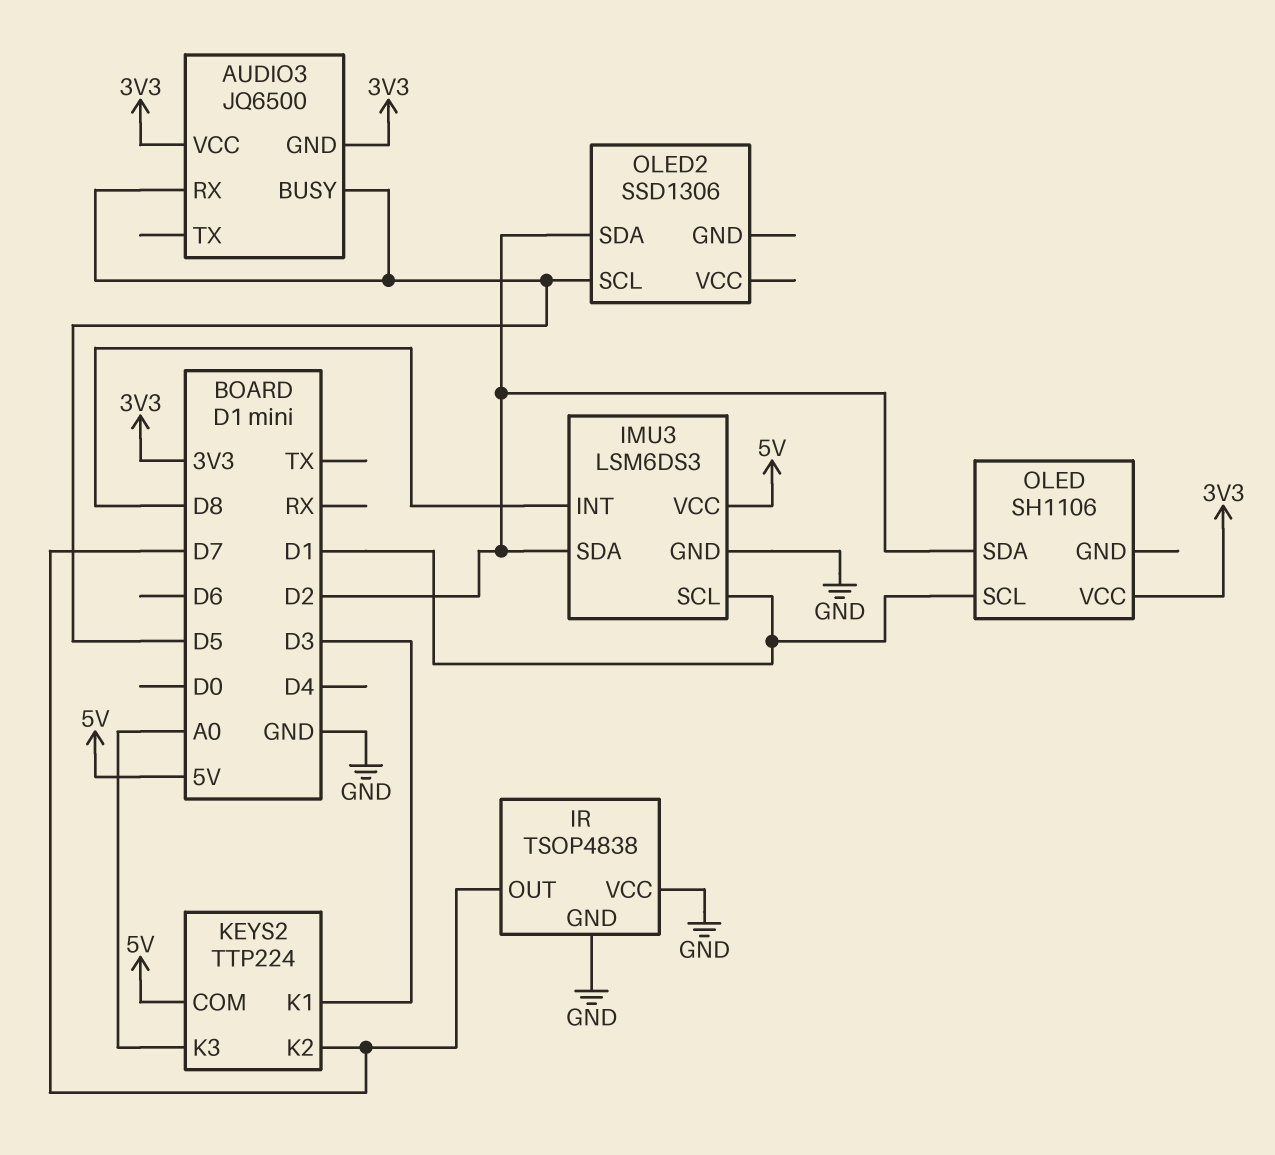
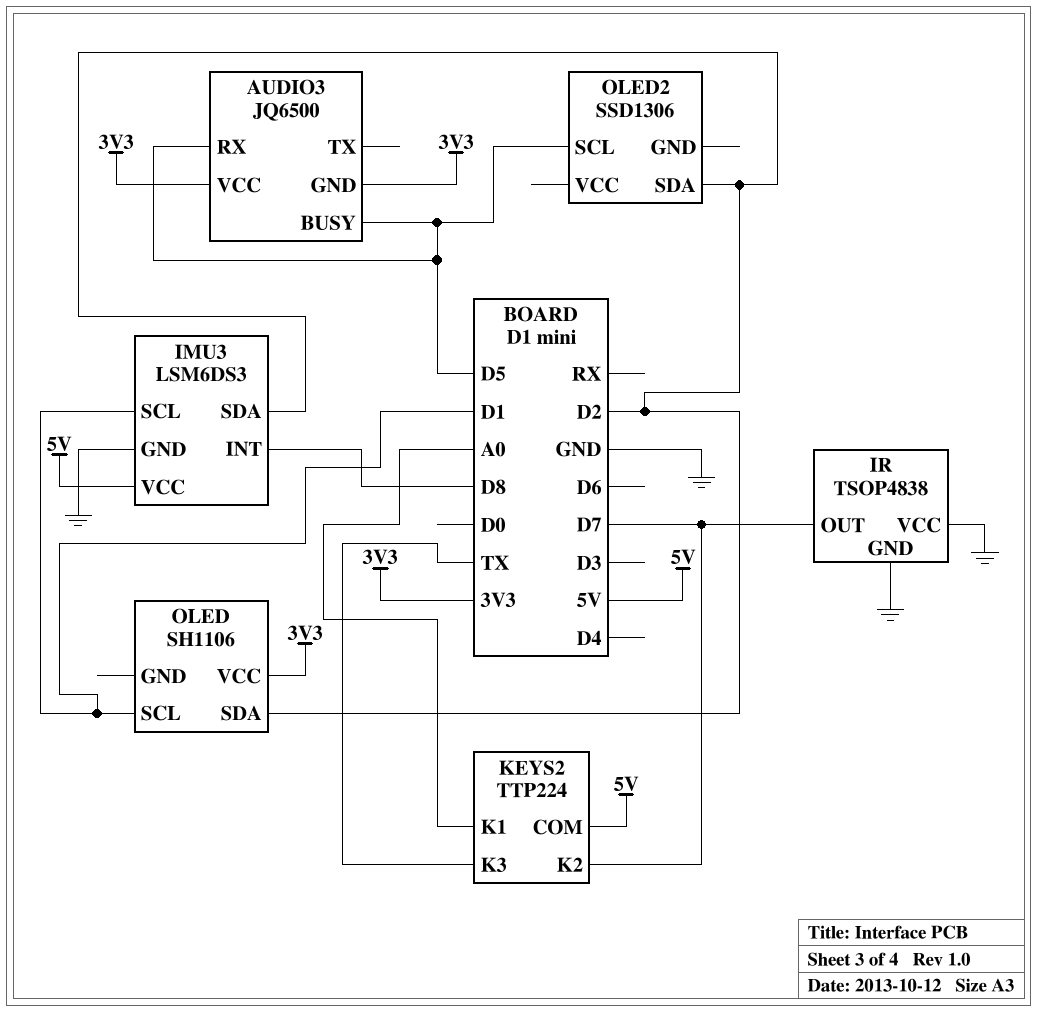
KEYS2 pin K1: D3 -> A0
KEYS2 pin K3: A0 -> TX

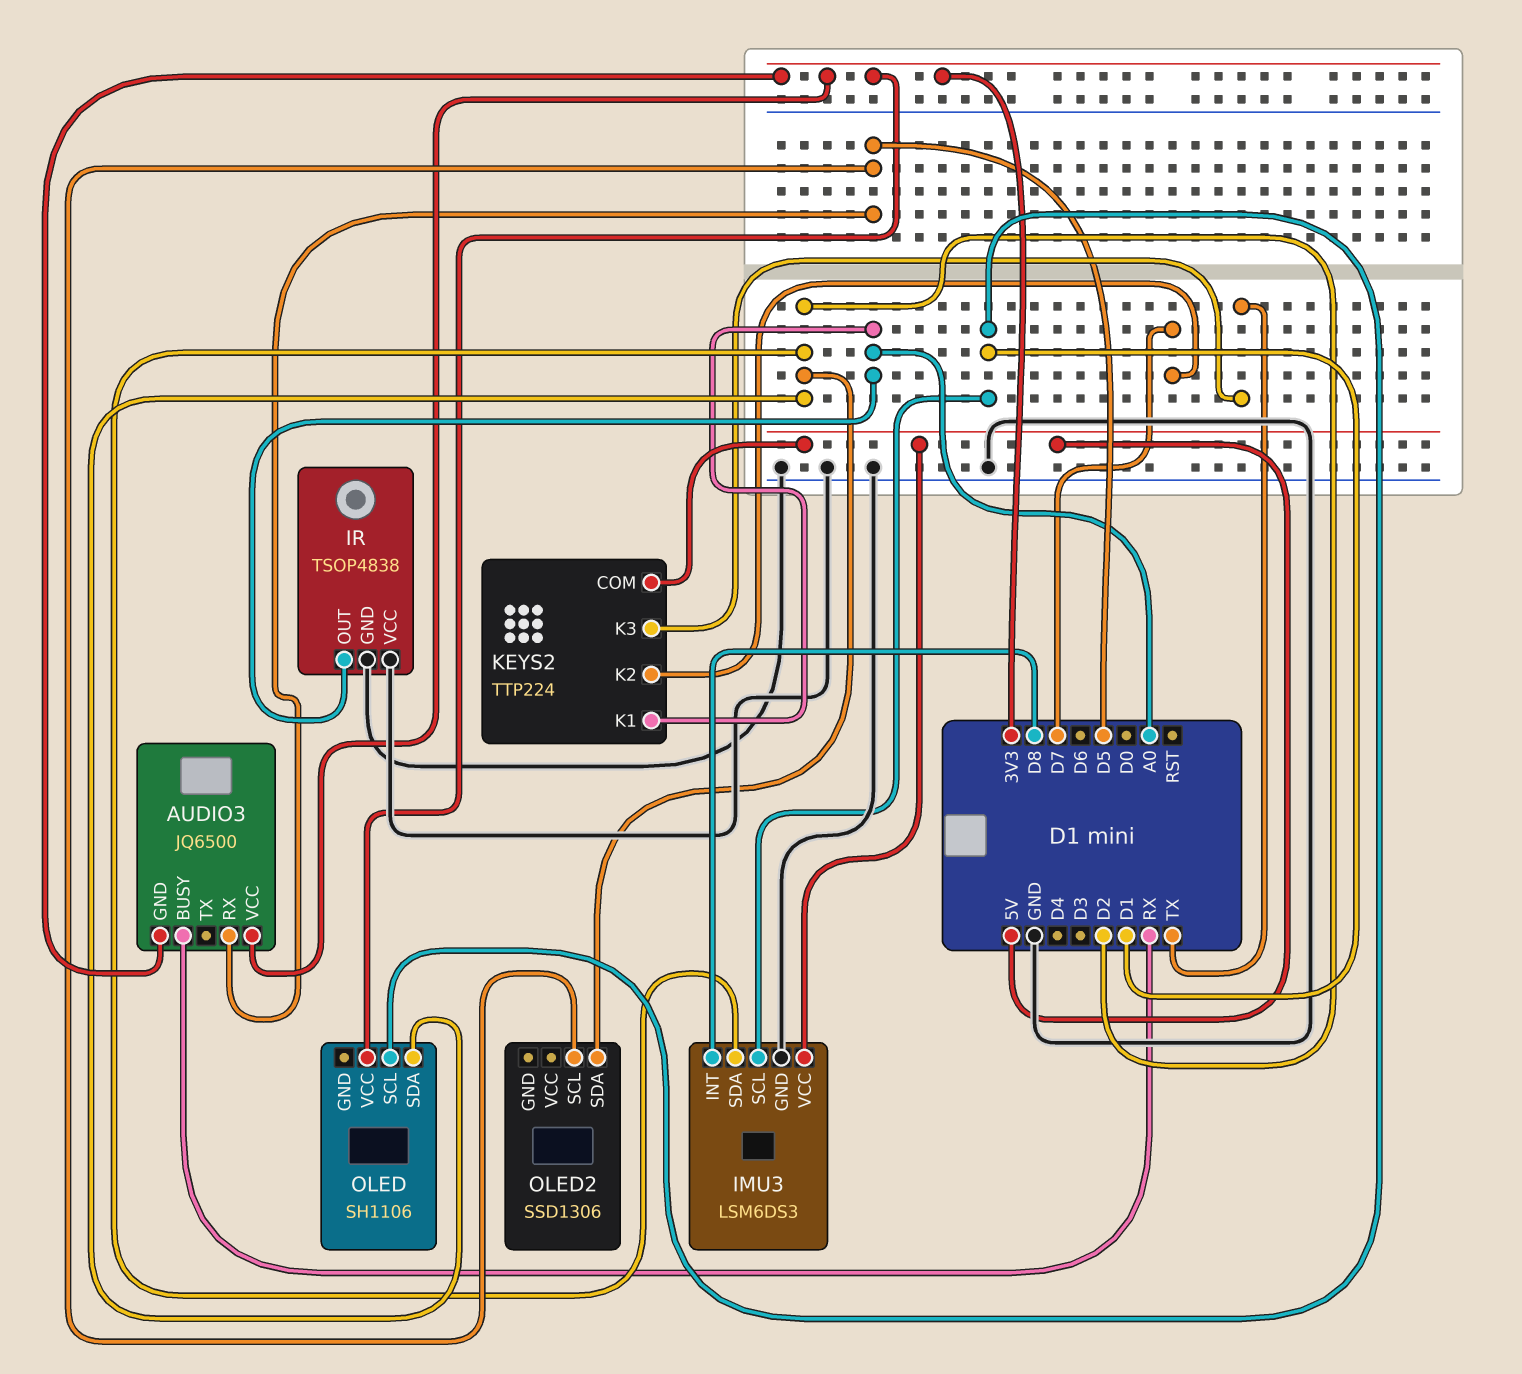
AUDIO3 pin BUSY: D5 -> RX
IR pin OUT: D7 -> A0

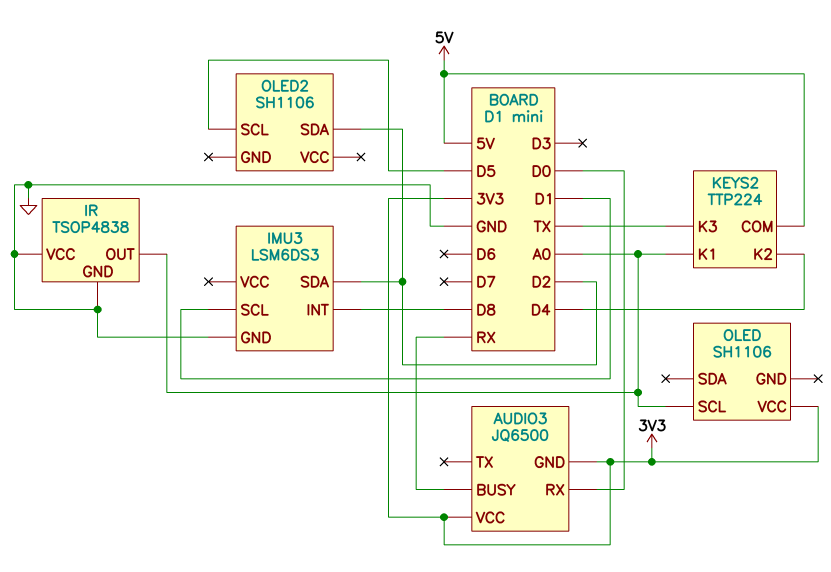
AUDIO3 pin RX: D5 -> D0
IMU3 pin VCC: 5V -> none
KEYS2 pin K2: D7 -> D4
OLED pin SCL: D1 -> A0
OLED pin SDA: D2 -> none
OLED2: SSD1306 -> SH1106

